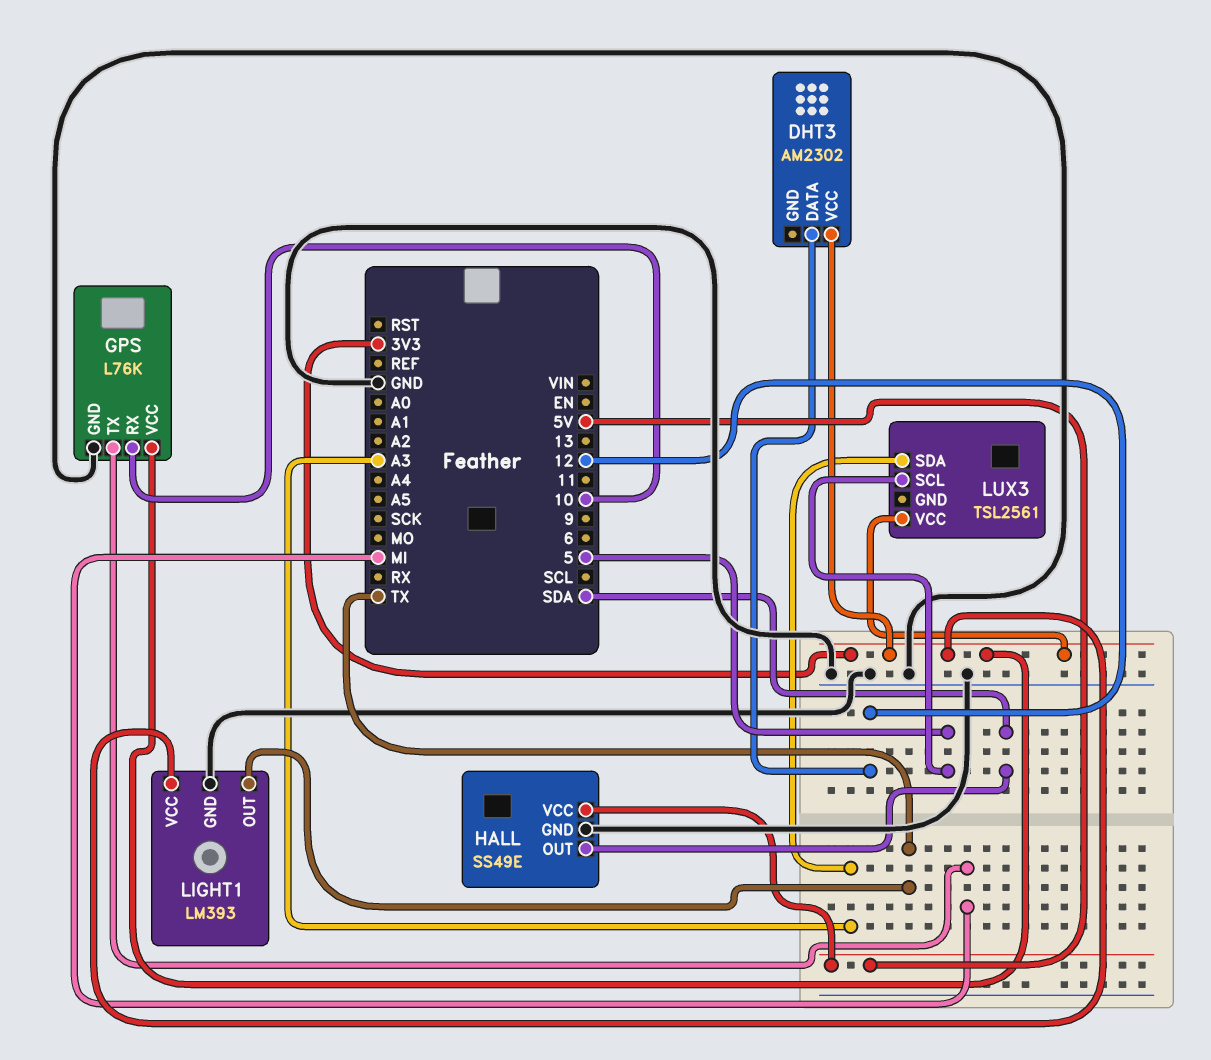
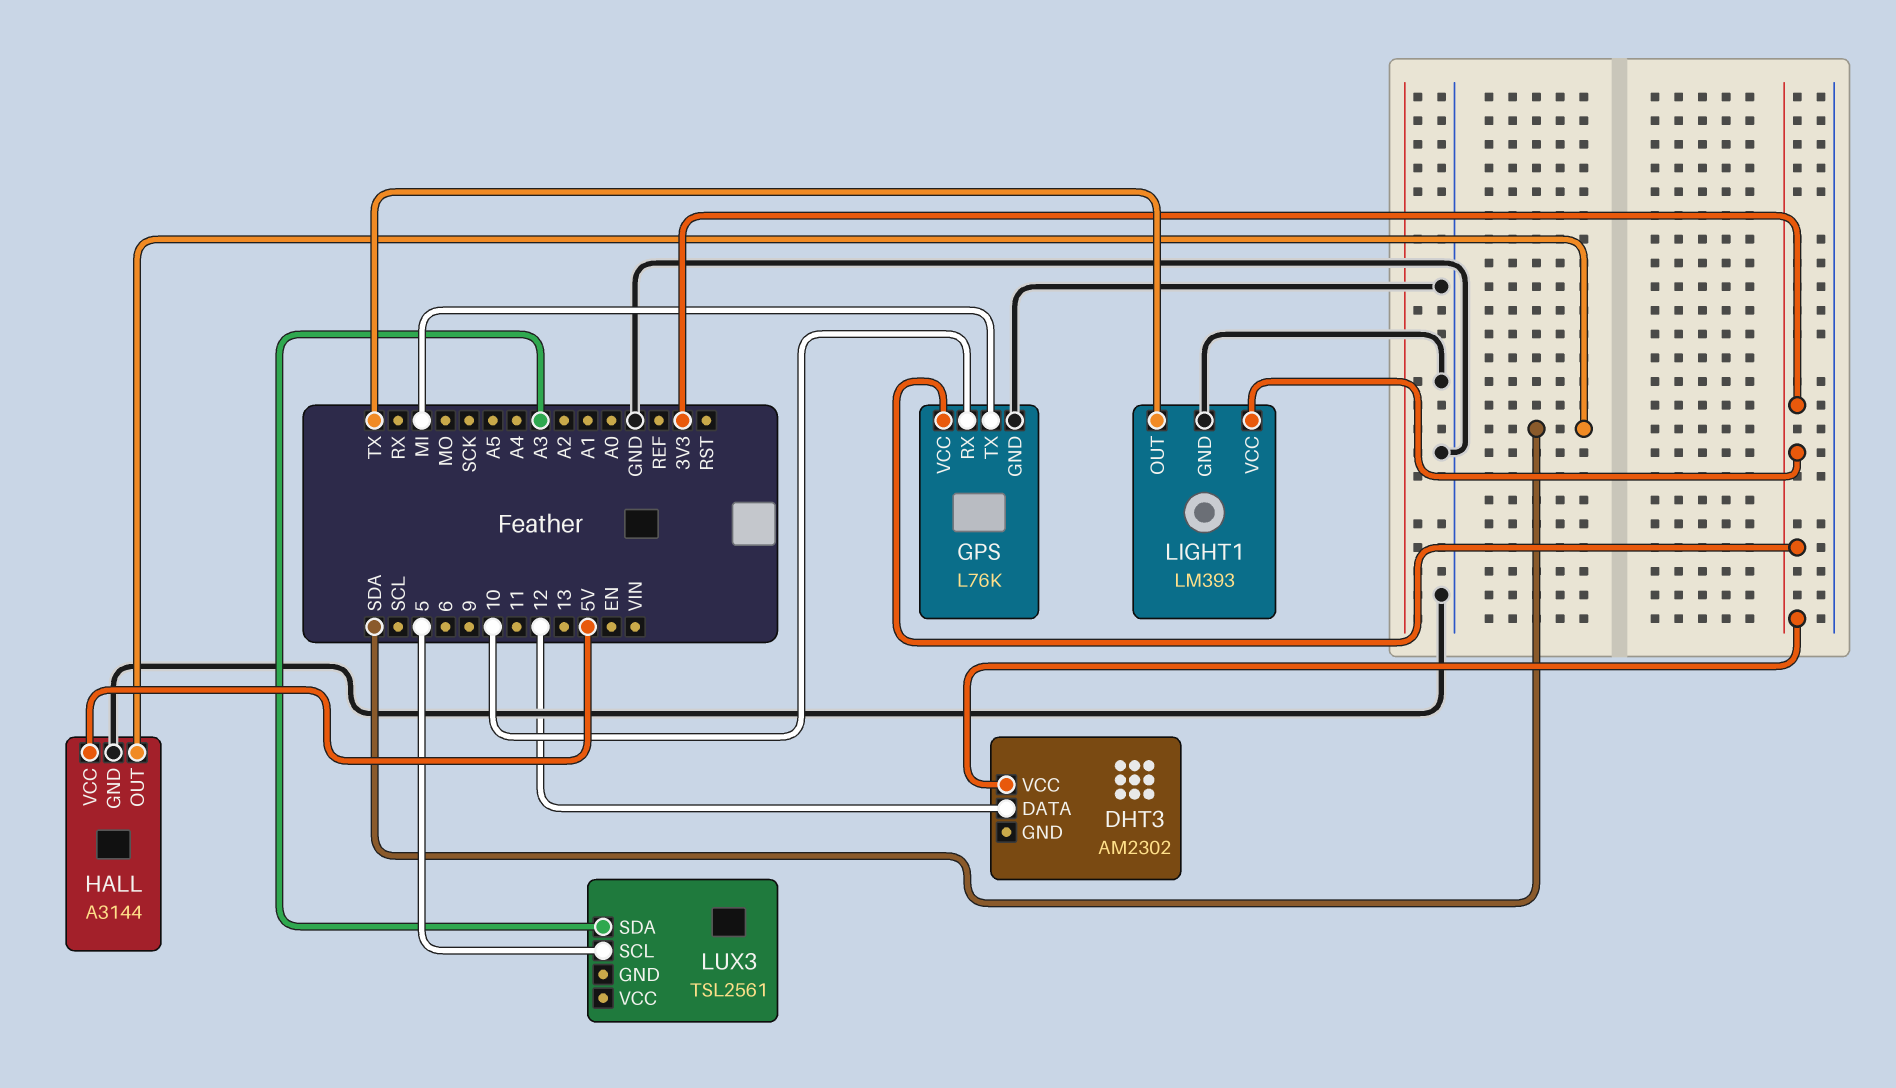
HALL: SS49E -> A3144
LUX3 pin VCC: 3V3 -> none

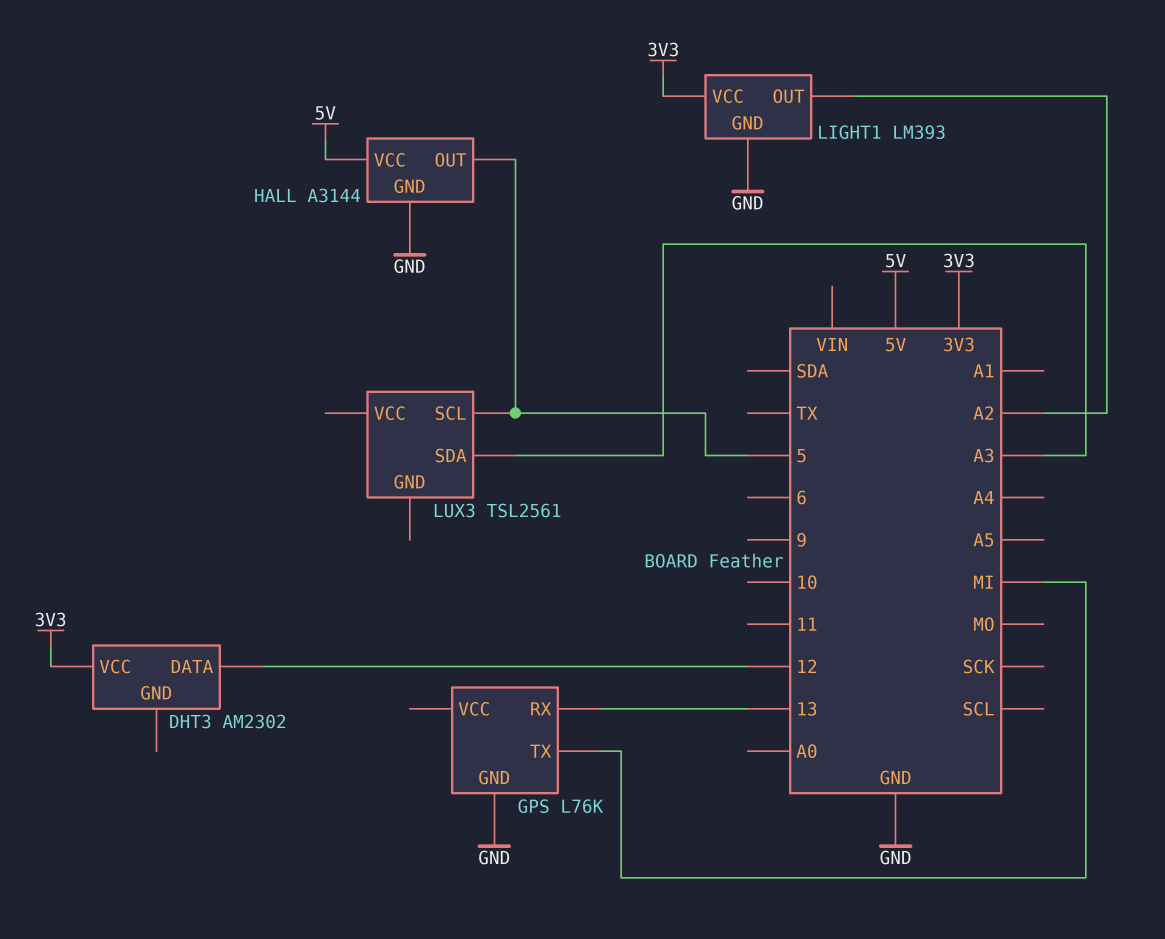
GPS pin RX: 10 -> 13
GPS pin VCC: 3V3 -> none
HALL pin OUT: SDA -> 5
LIGHT1 pin OUT: TX -> A2

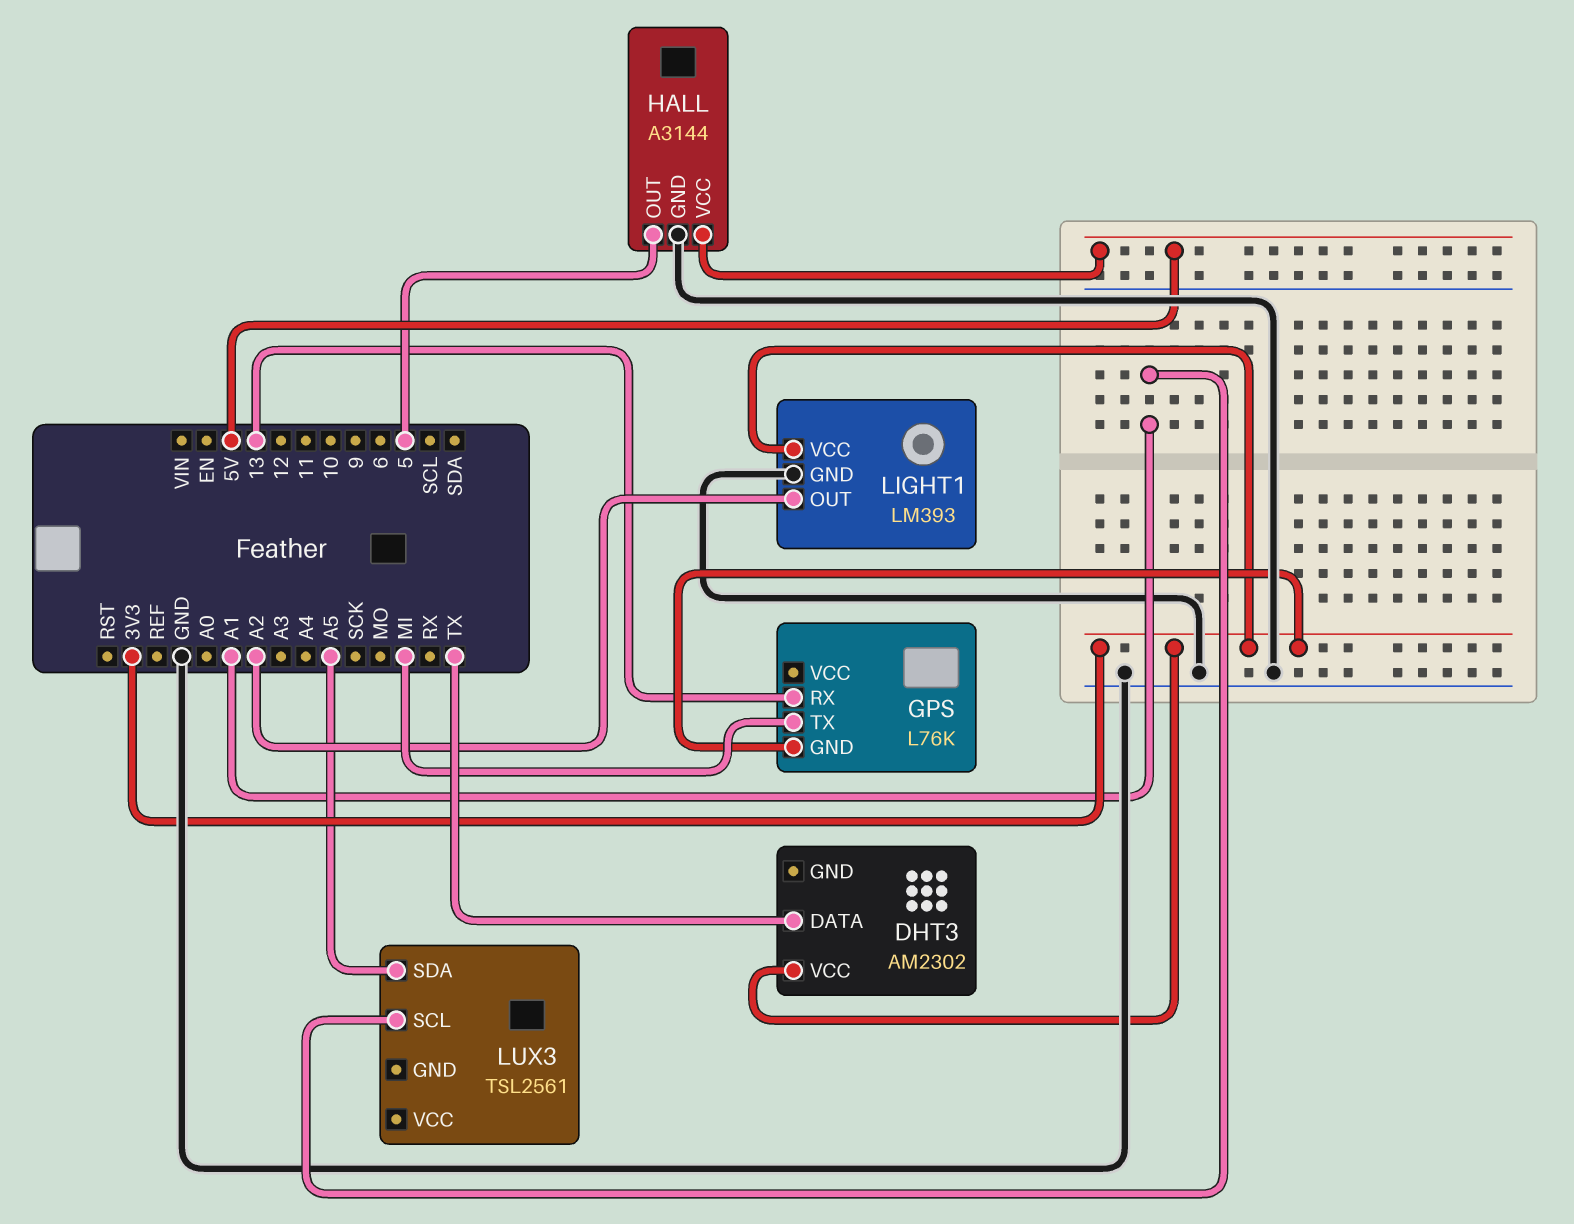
DHT3 pin DATA: 12 -> TX
GPS pin GND: GND -> 3V3
LUX3 pin SCL: 5 -> A1
LUX3 pin SDA: A3 -> A5

